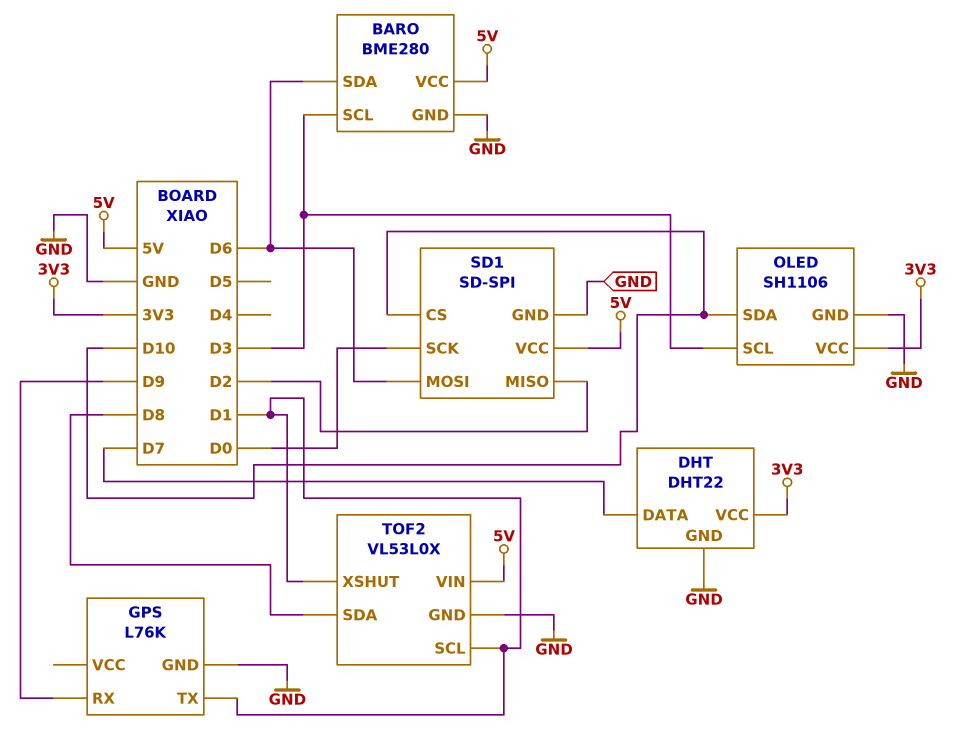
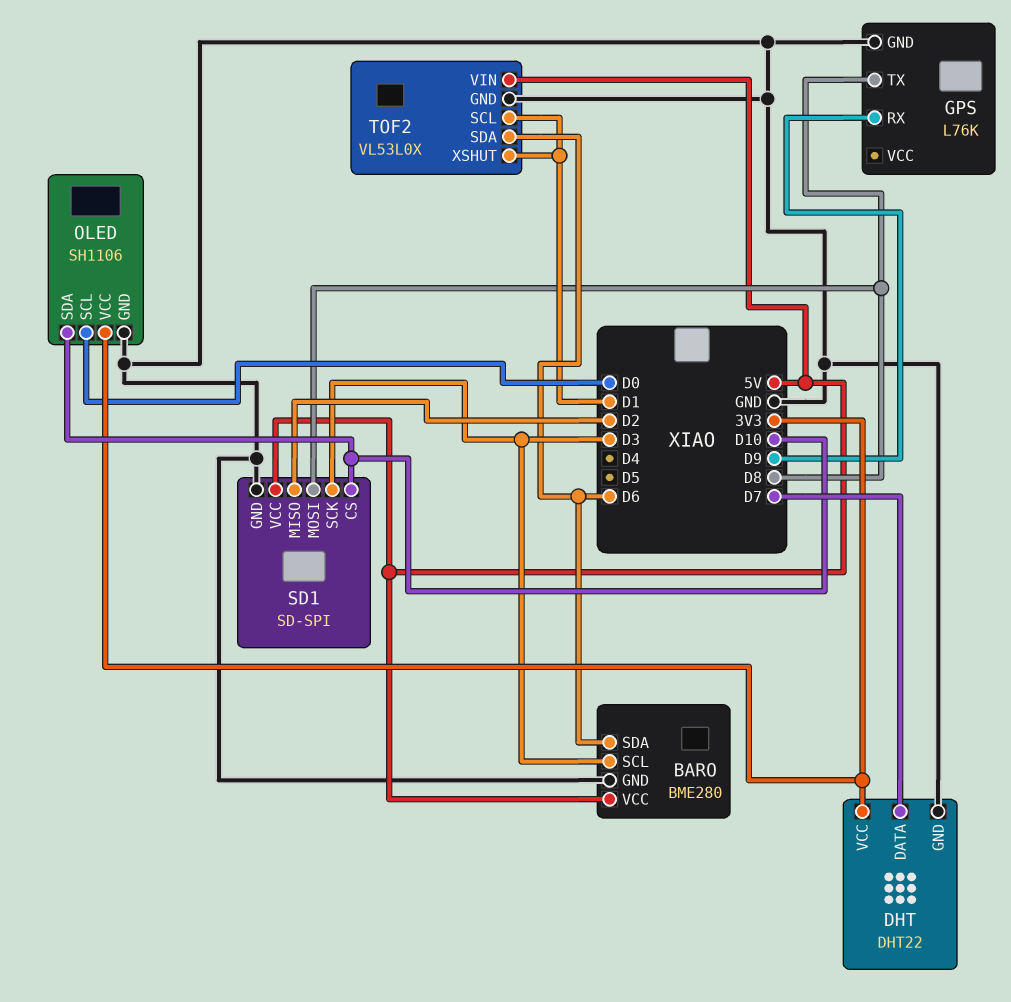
GPS pin TX: D1 -> D8
OLED pin SCL: D3 -> D0
SD1 pin MOSI: D6 -> D8
SD1 pin SCK: D0 -> D3
TOF2 pin SDA: D8 -> D6

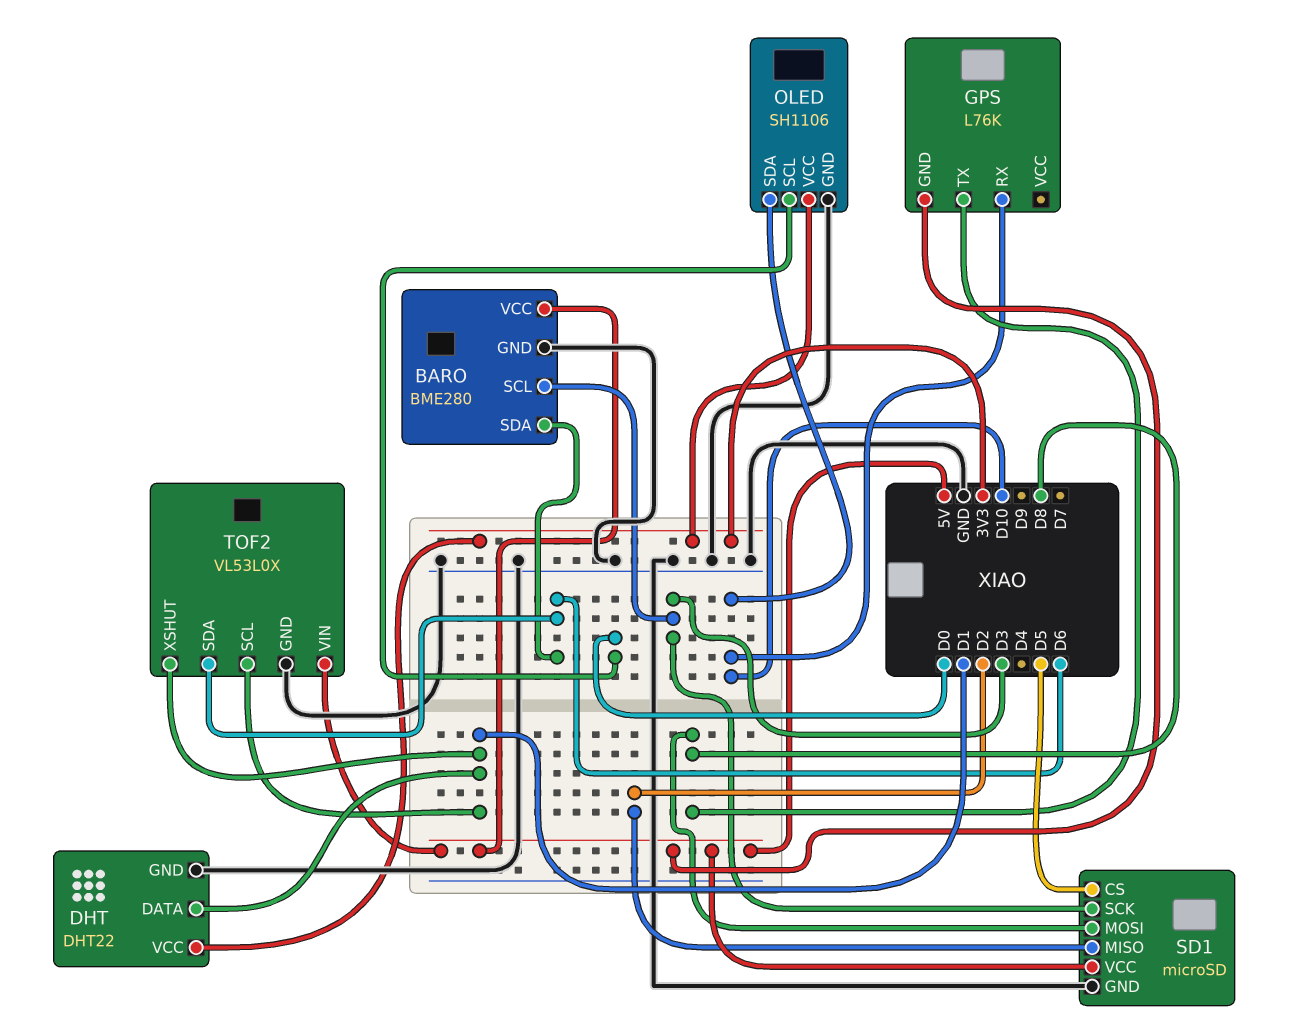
DHT pin DATA: D7 -> D1
GPS pin GND: GND -> 5V
GPS pin RX: D9 -> D10
SD1: SD-SPI -> microSD
SD1 pin CS: D10 -> D5

